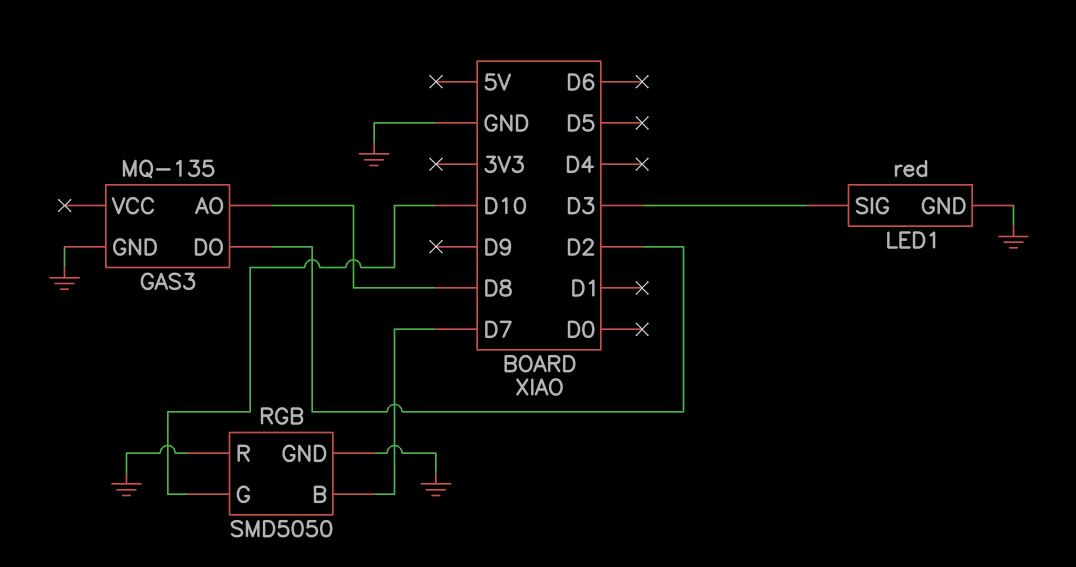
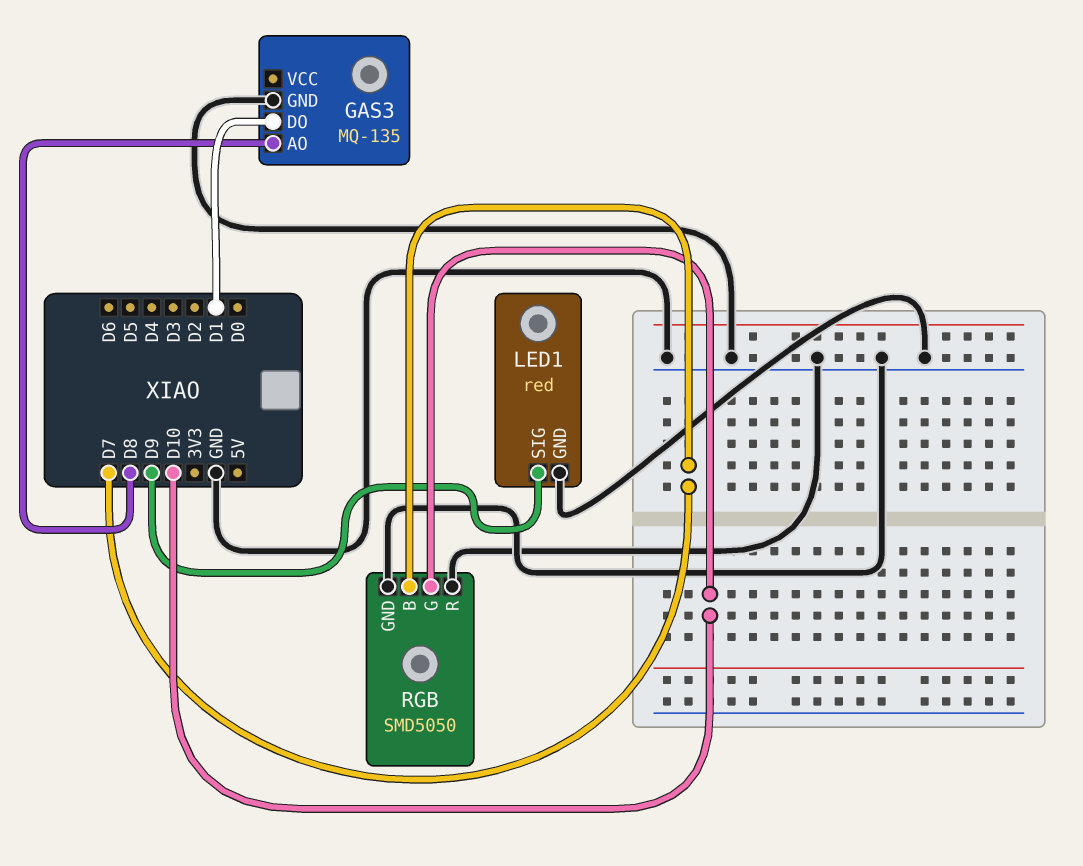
GAS3 pin DO: D2 -> D1
LED1 pin SIG: D3 -> D9

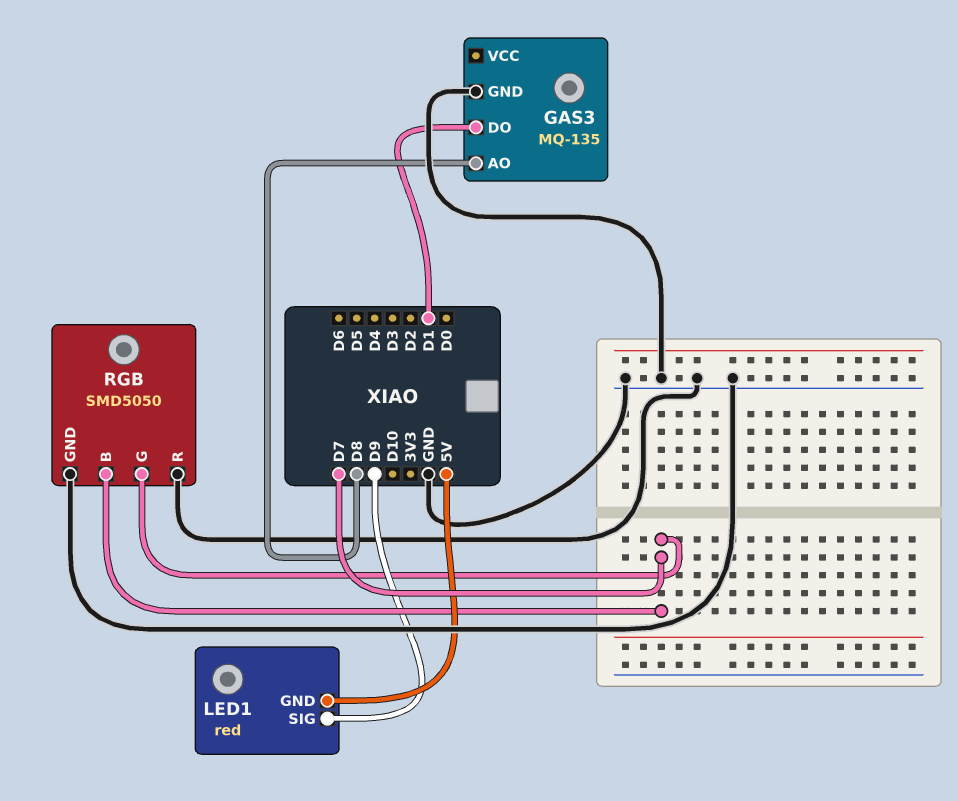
LED1 pin GND: GND -> 5V
RGB pin G: D10 -> D7

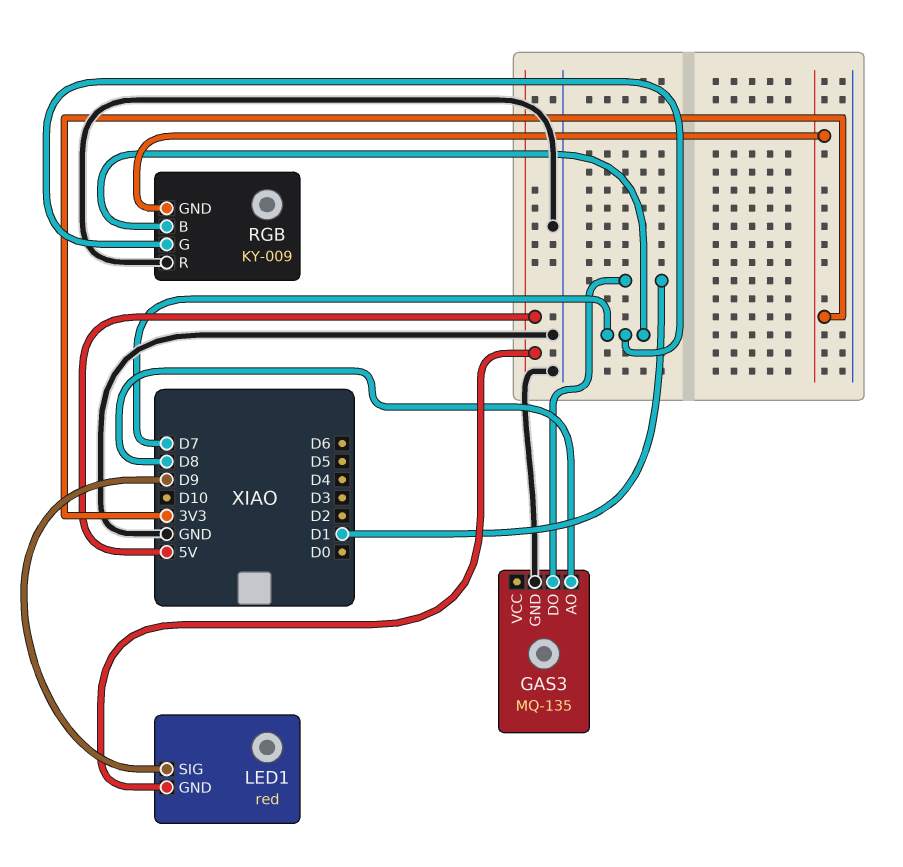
RGB: SMD5050 -> KY-009
RGB pin GND: GND -> 3V3

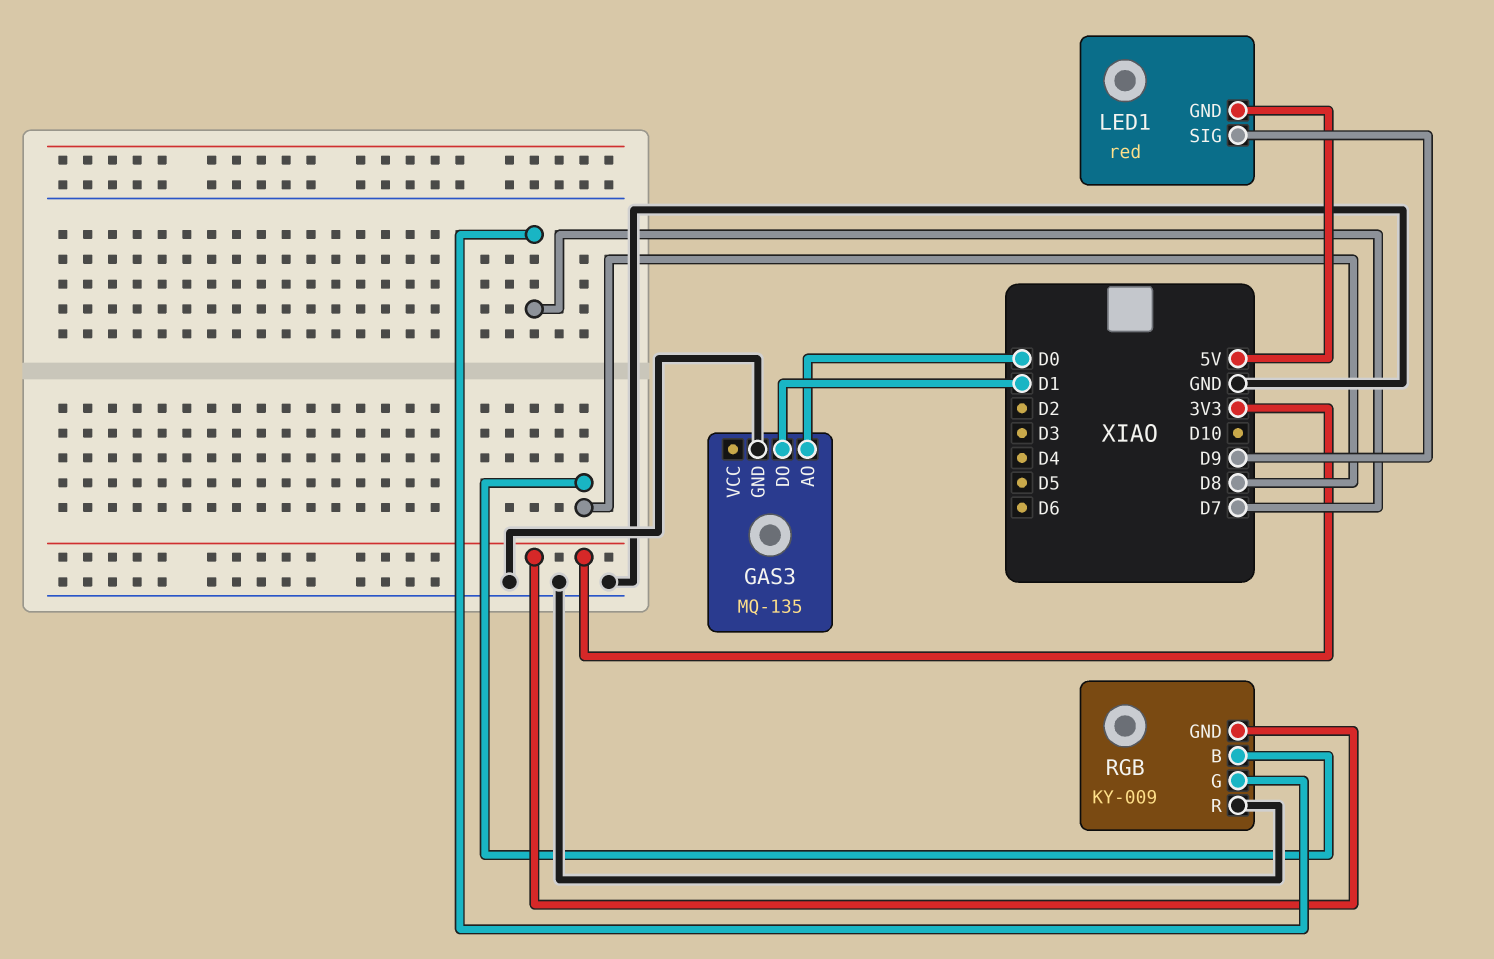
GAS3 pin AO: D8 -> D0
RGB pin B: D7 -> D8

